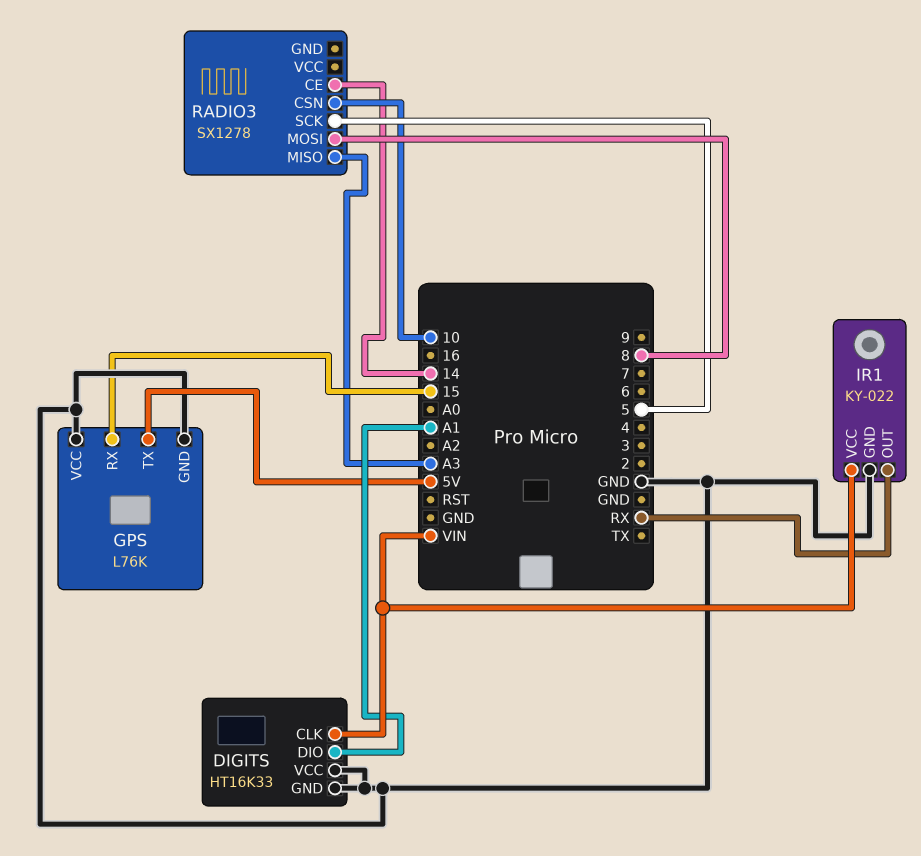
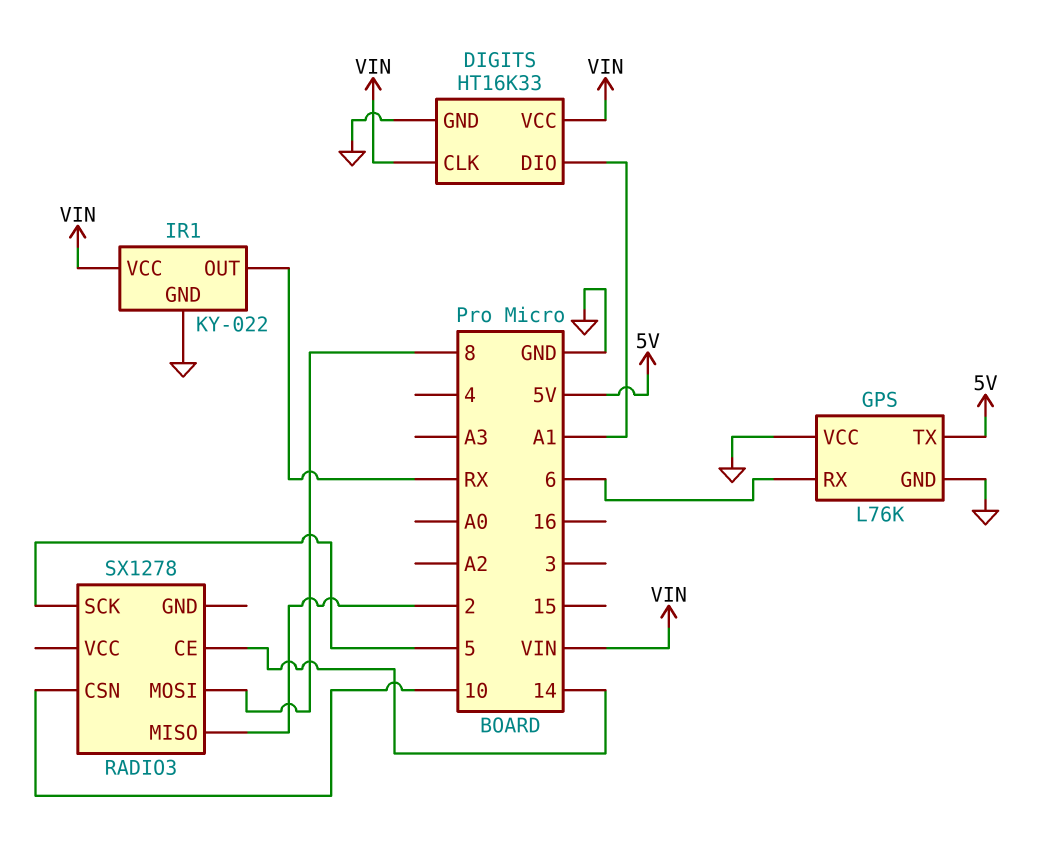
DIGITS pin VCC: GND -> VIN
GPS pin RX: 15 -> 6
RADIO3 pin MISO: A3 -> 2

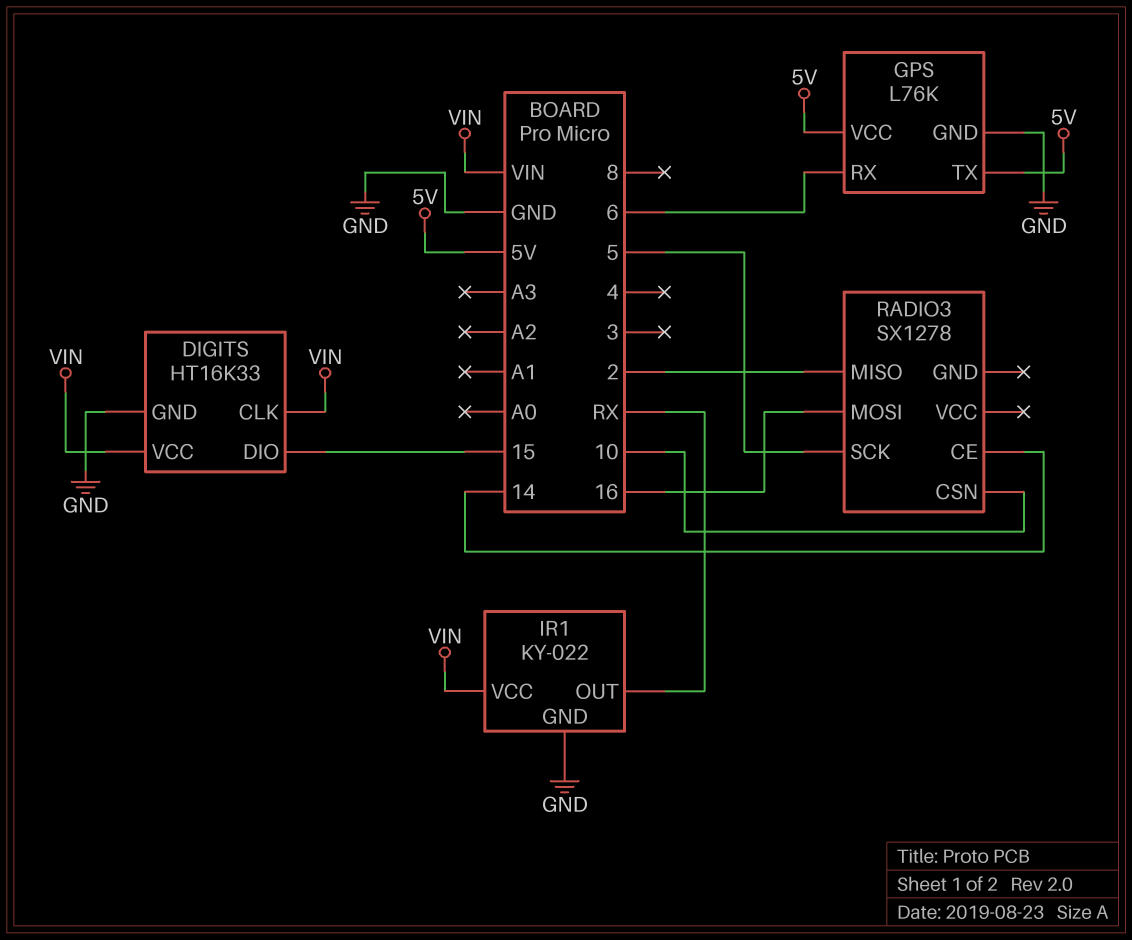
DIGITS pin DIO: A1 -> 15
GPS pin VCC: GND -> 5V
RADIO3 pin MOSI: 8 -> 16

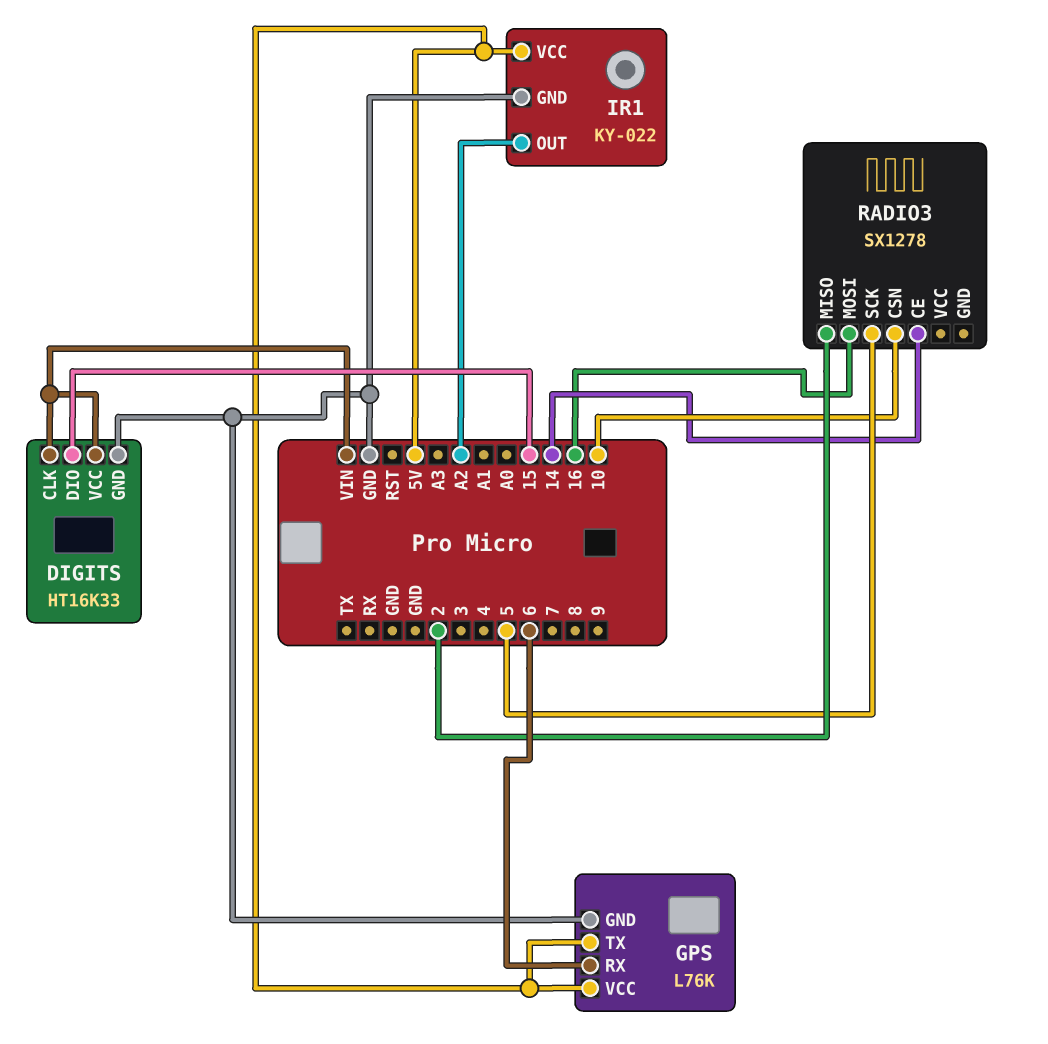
IR1 pin OUT: RX -> A2
IR1 pin VCC: VIN -> 5V

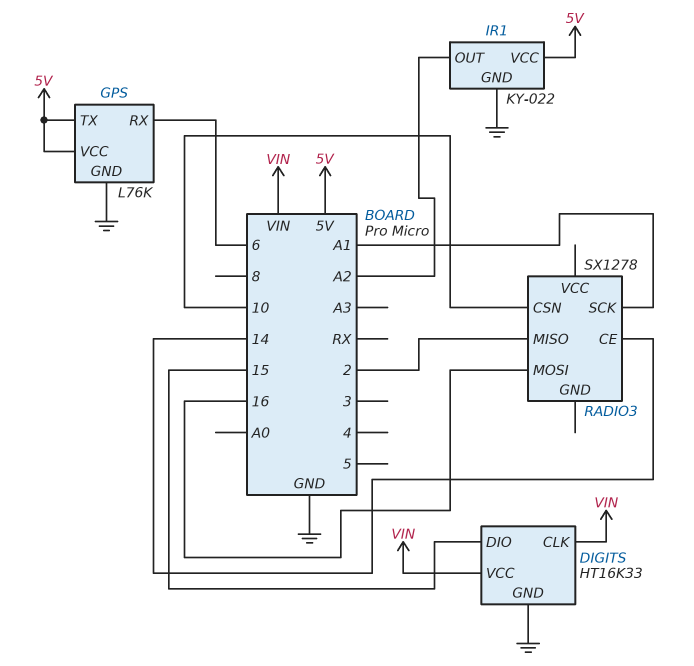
RADIO3 pin SCK: 5 -> A1

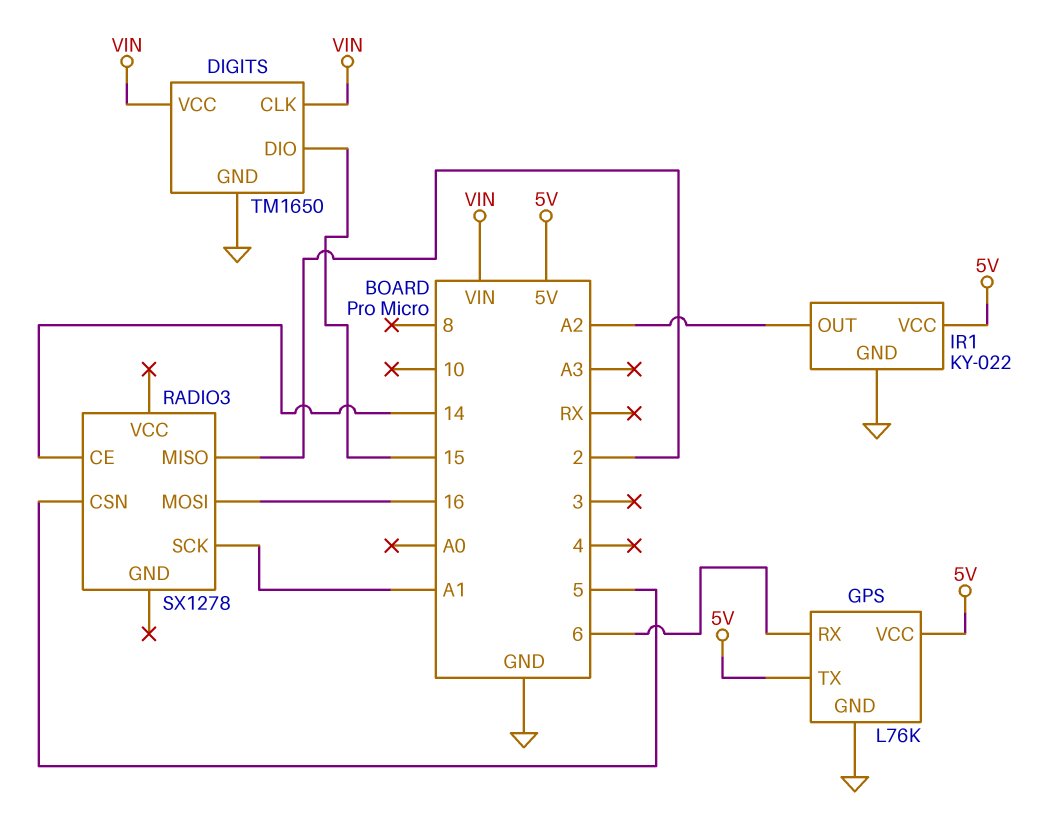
DIGITS: HT16K33 -> TM1650
RADIO3 pin CSN: 10 -> 5

